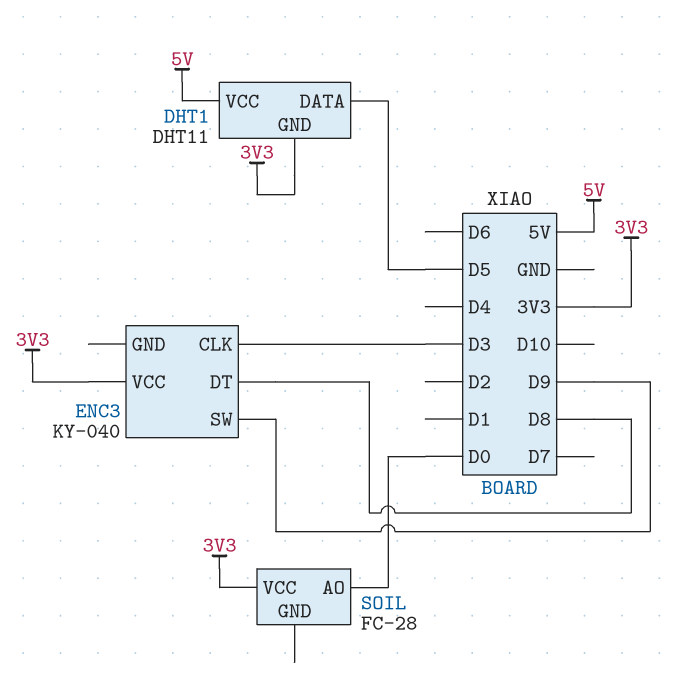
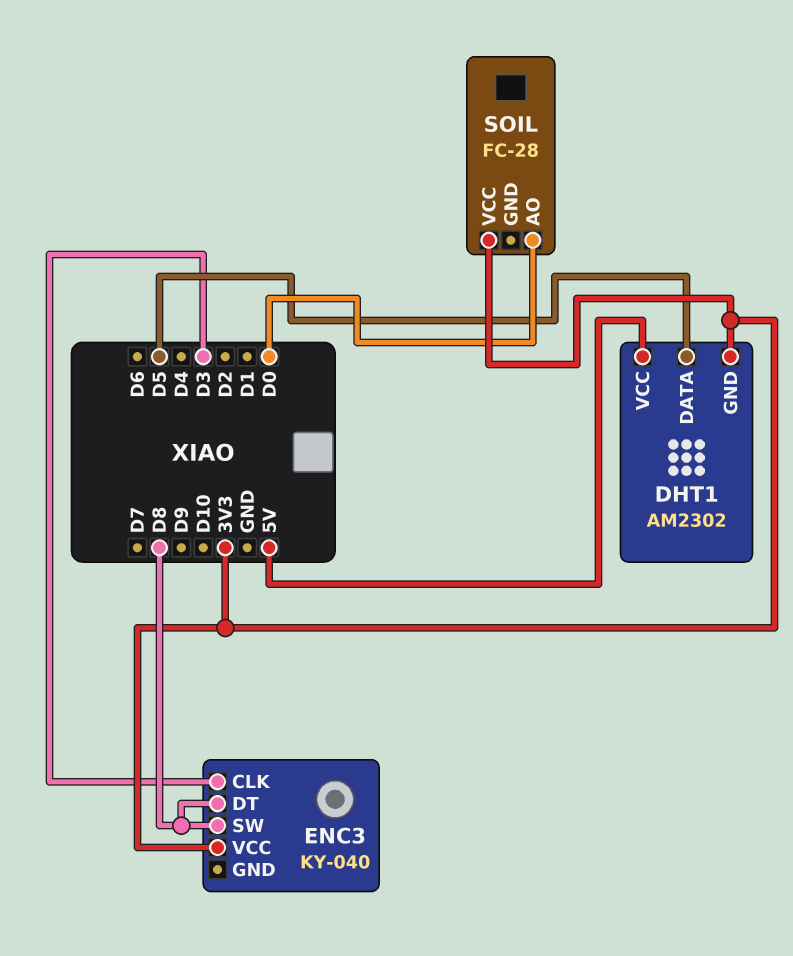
DHT1: DHT11 -> AM2302
ENC3 pin SW: D9 -> D8

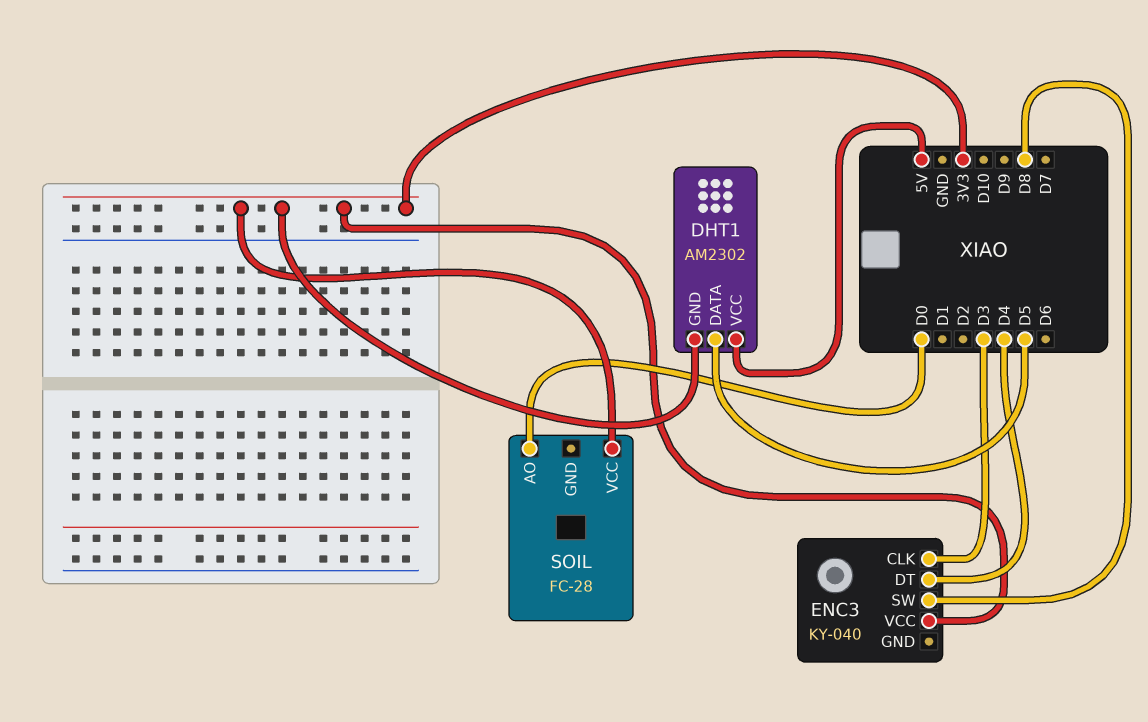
ENC3 pin DT: D8 -> D4

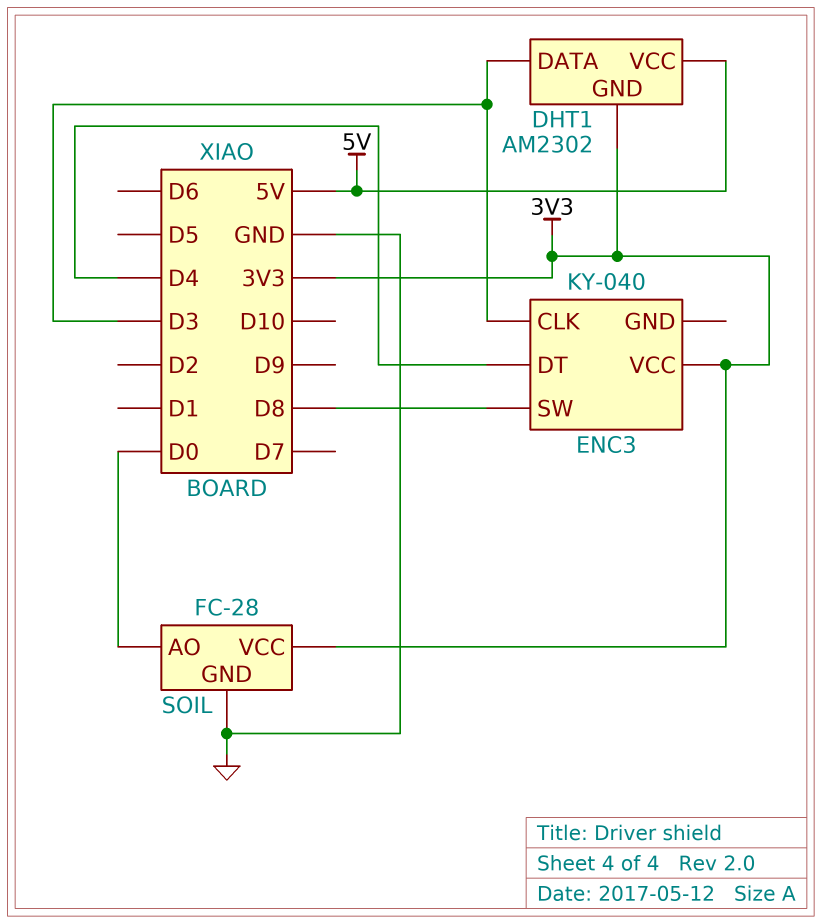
DHT1 pin DATA: D5 -> D3
SOIL pin GND: none -> GND

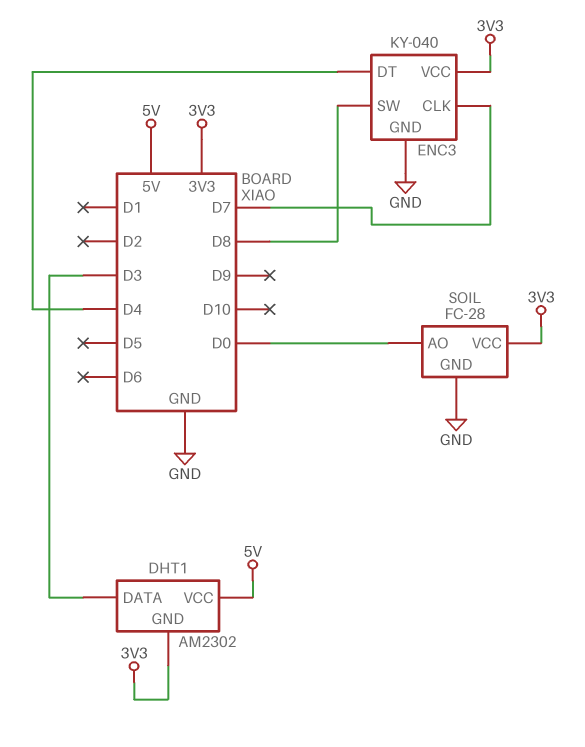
ENC3 pin CLK: D3 -> D7
ENC3 pin GND: none -> GND

